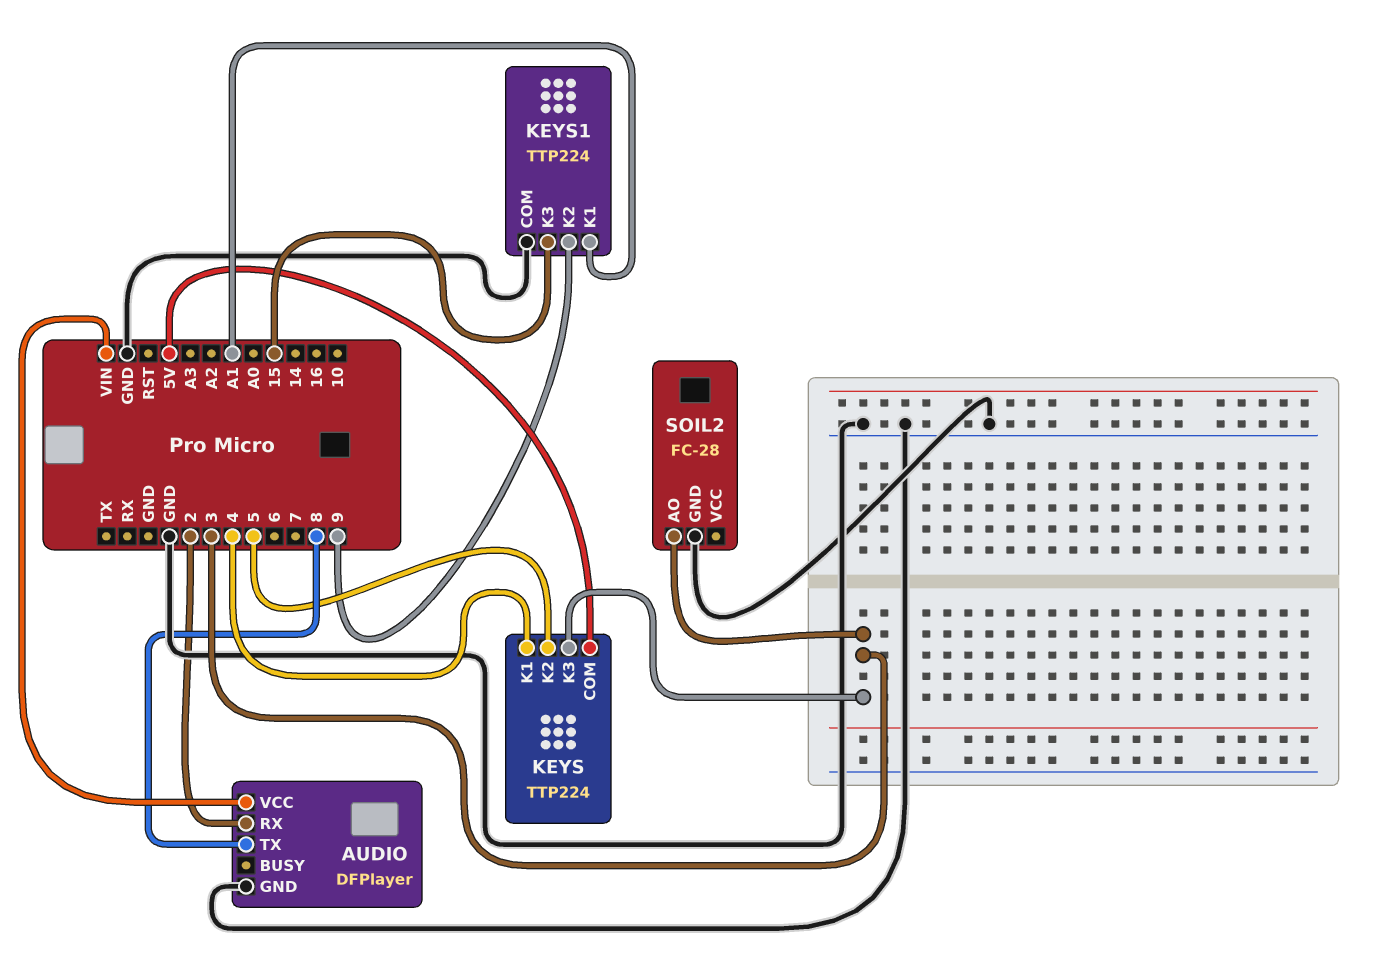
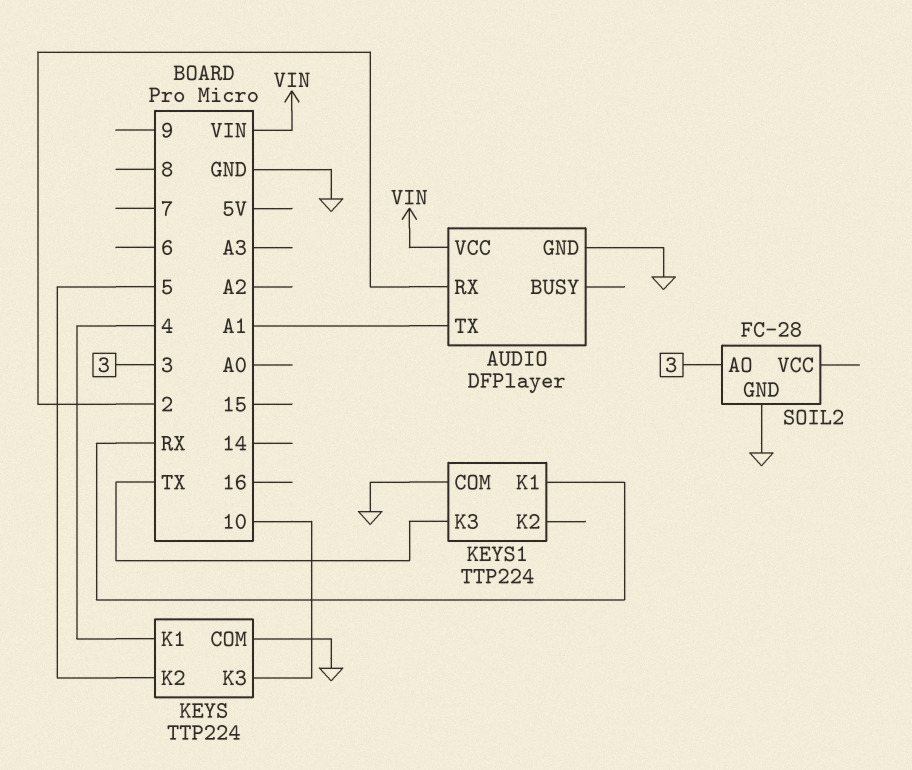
AUDIO pin TX: 8 -> A1
KEYS pin COM: 5V -> GND
KEYS pin K3: 3 -> 10
KEYS1 pin K1: A1 -> RX
KEYS1 pin K2: 9 -> none
KEYS1 pin K3: 15 -> TX

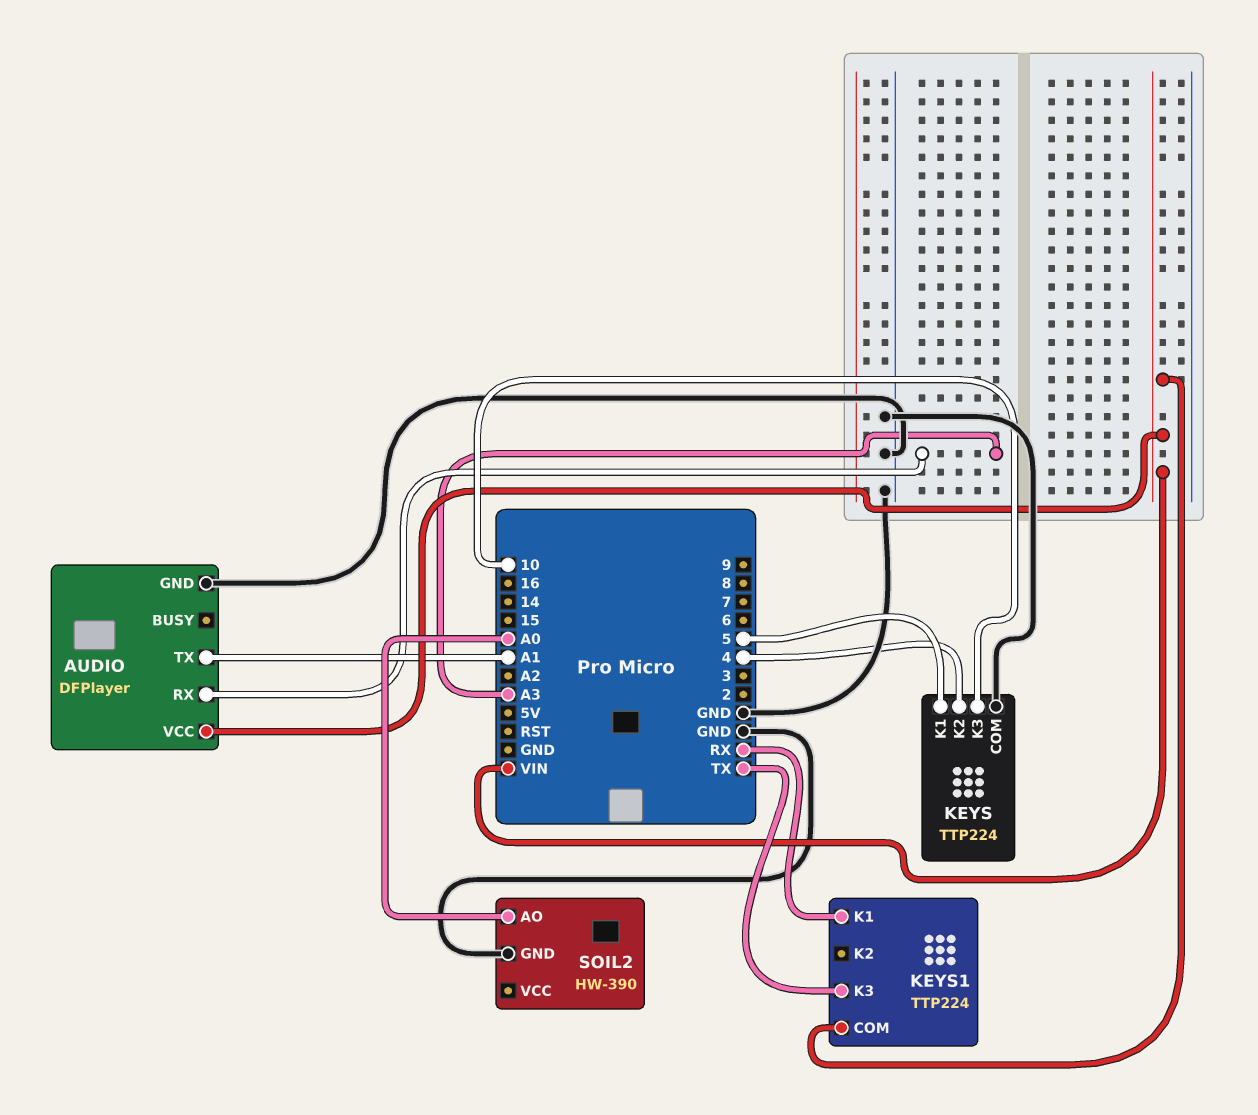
AUDIO pin RX: 2 -> A3
KEYS pin K1: 4 -> 5
KEYS pin K2: 5 -> 4
KEYS1 pin COM: GND -> VIN
SOIL2: FC-28 -> HW-390
SOIL2 pin AO: 3 -> A0

